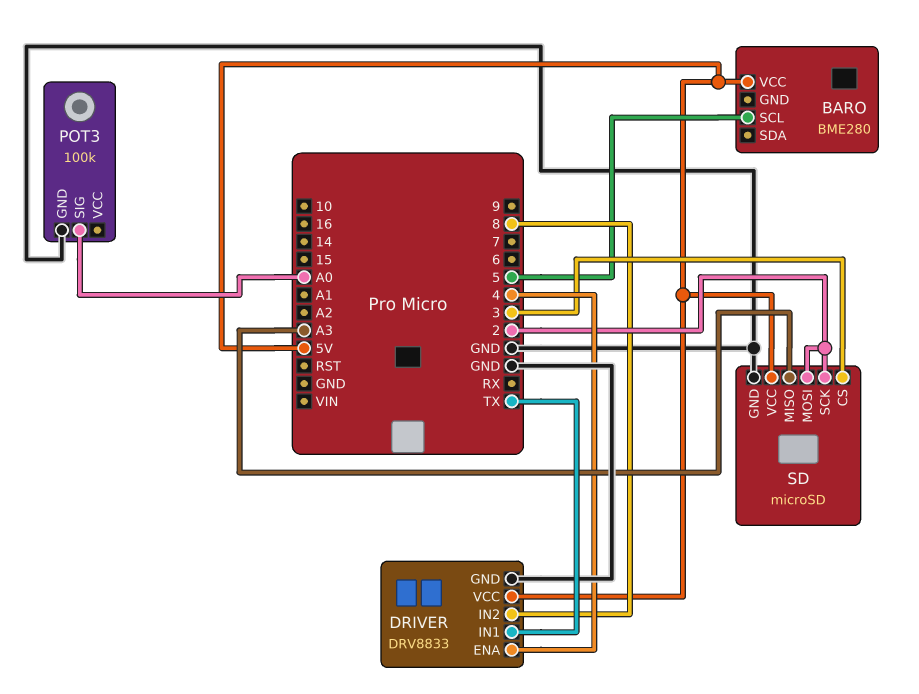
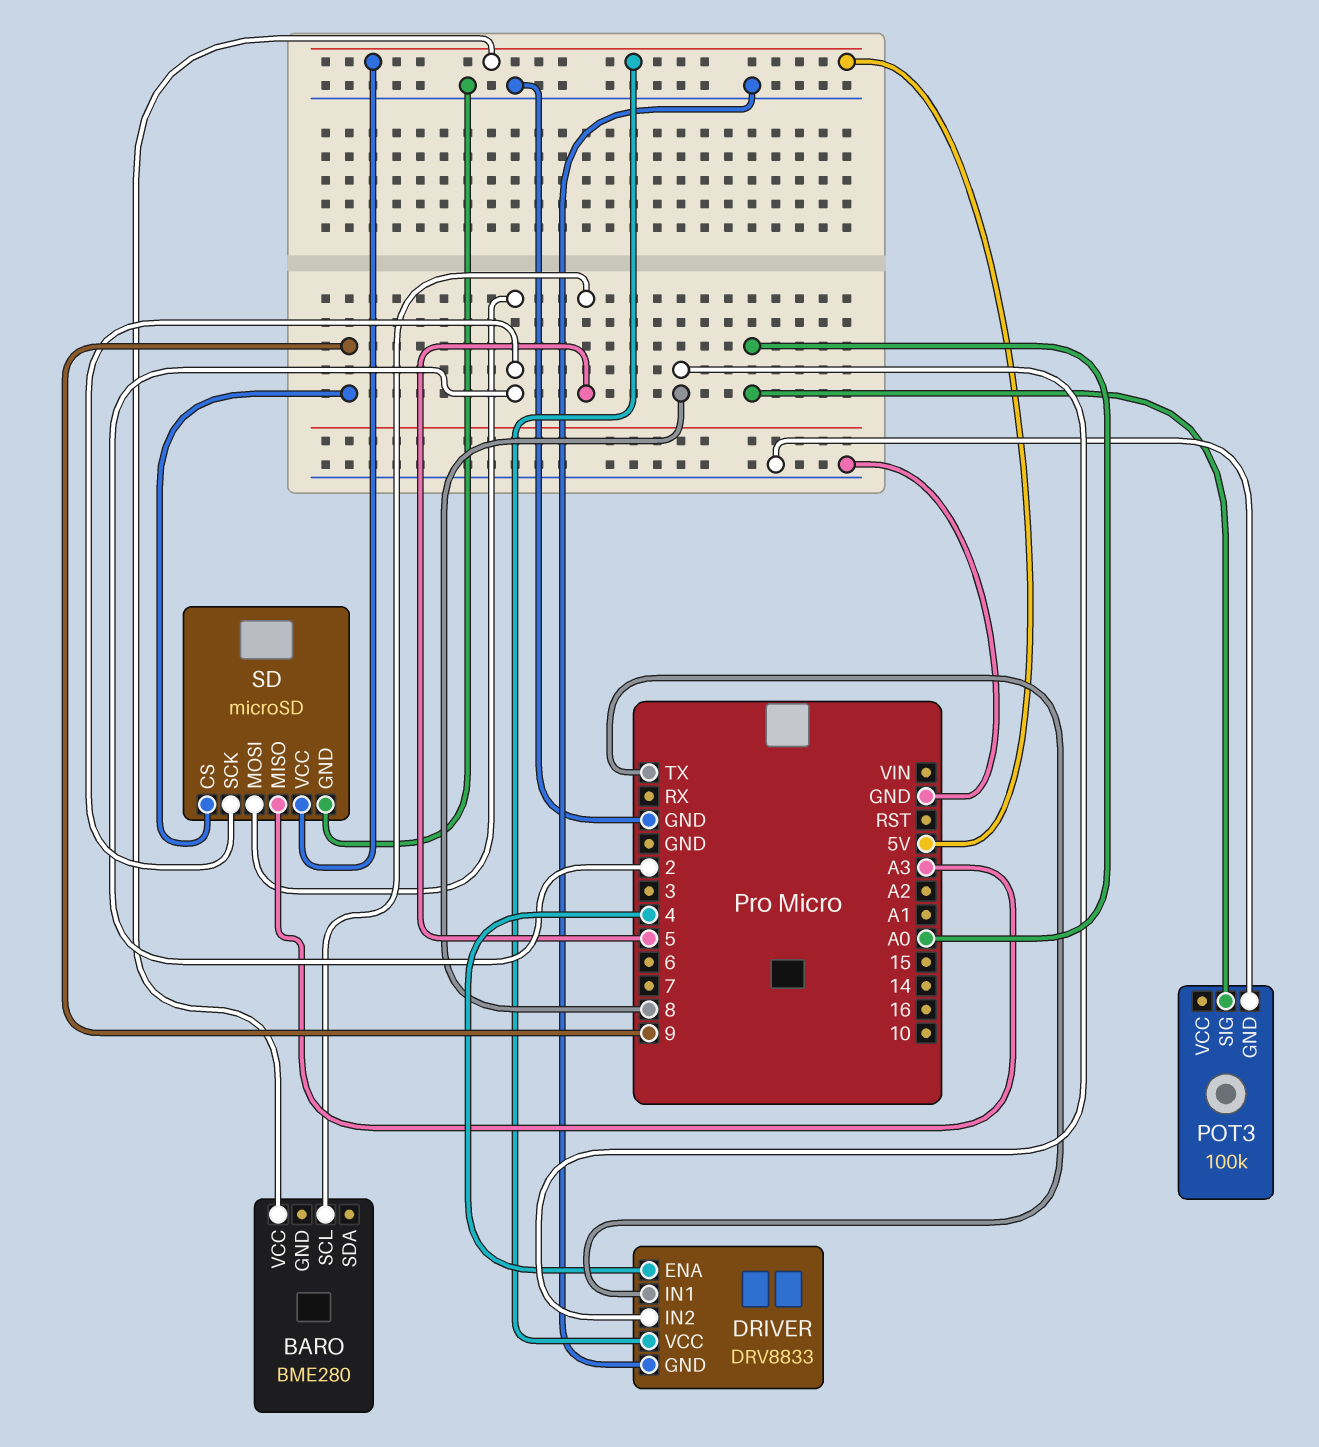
SD pin CS: 3 -> 9

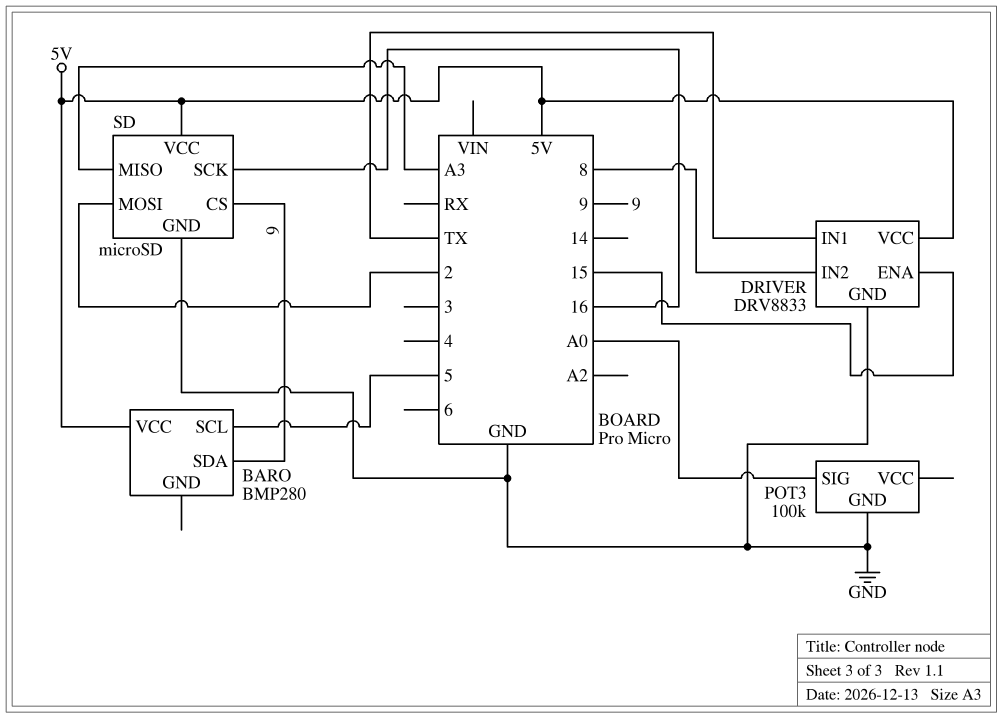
BARO: BME280 -> BMP280
BARO pin SDA: none -> 9
DRIVER pin ENA: 4 -> 15
SD pin SCK: 2 -> 16

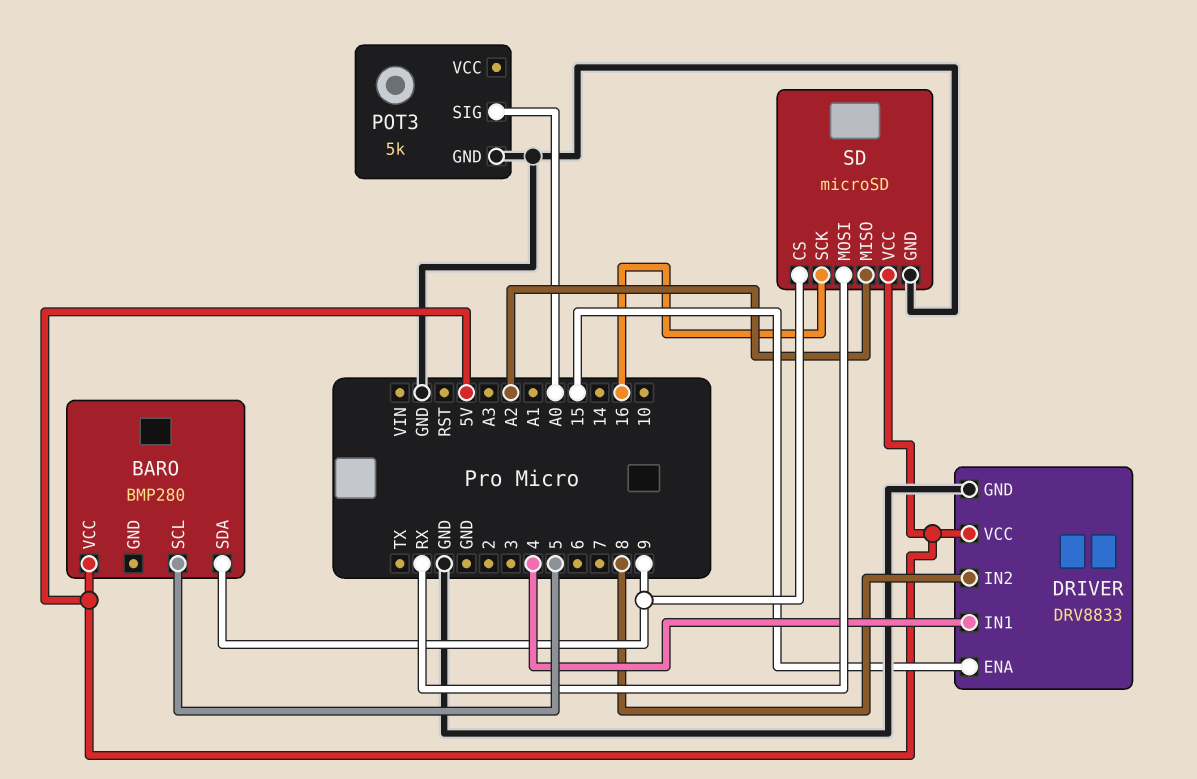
DRIVER pin IN1: TX -> 4
POT3: 100k -> 5k
SD pin MISO: A3 -> A2
SD pin MOSI: 2 -> RX

